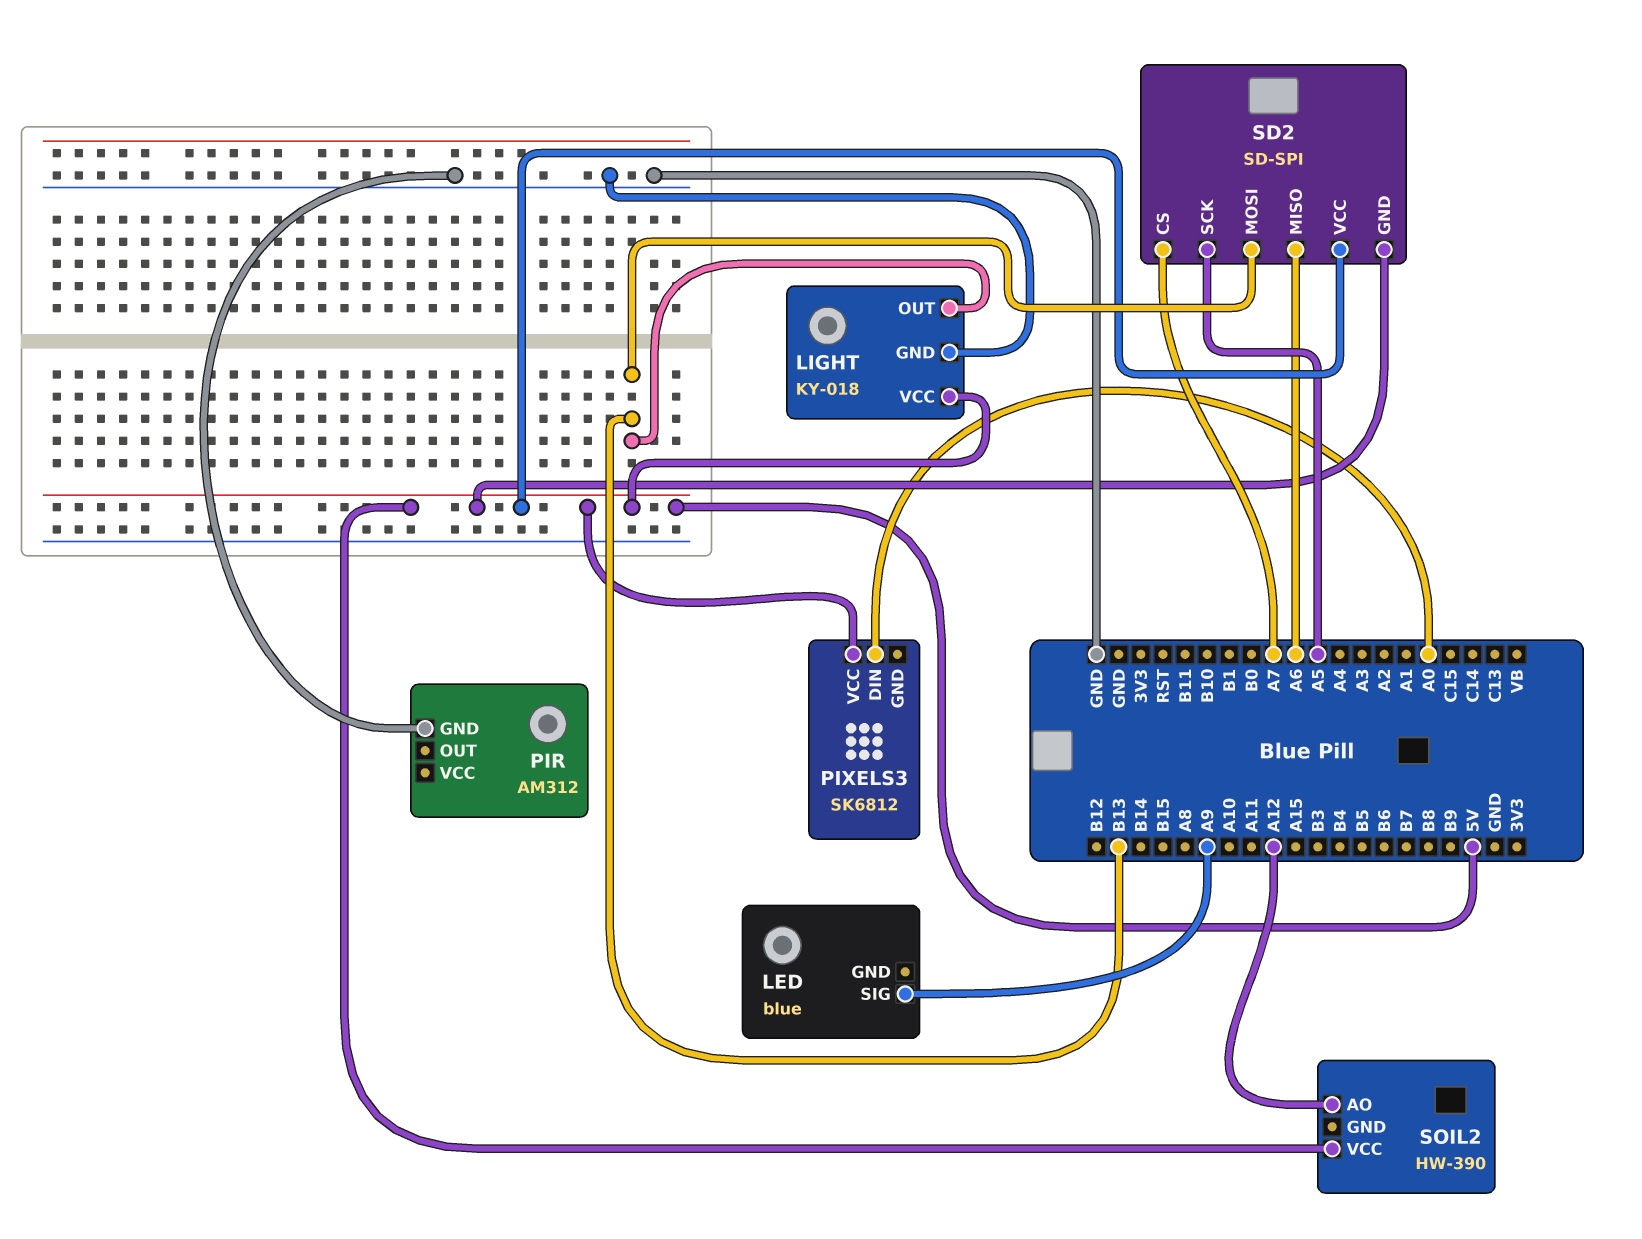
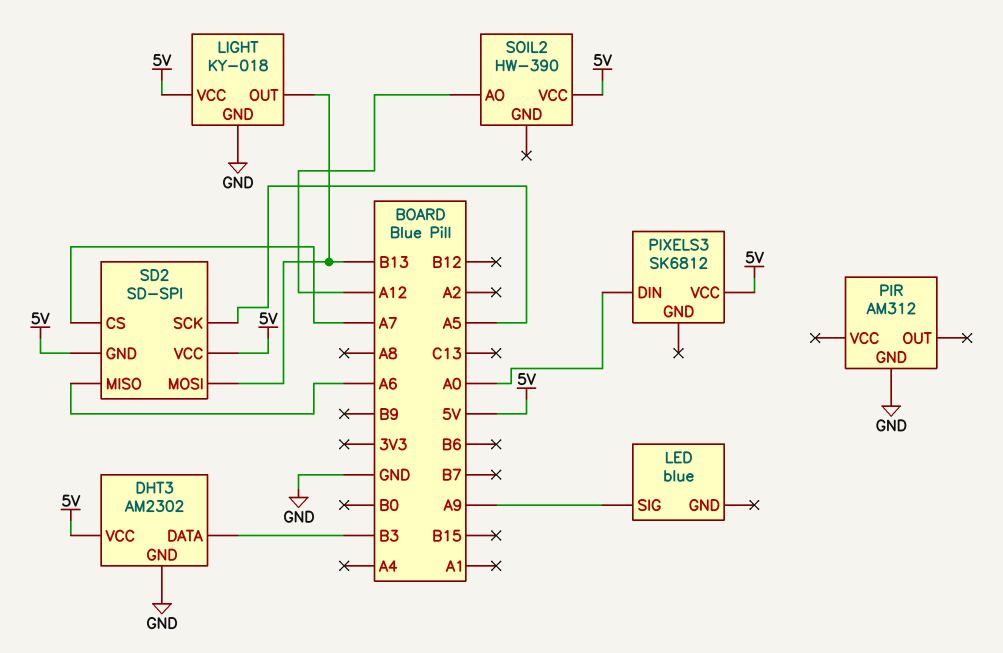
DHT3: none -> AM2302
DHT3 pin DATA: none -> B3
DHT3 pin GND: none -> GND
DHT3 pin VCC: none -> 5V

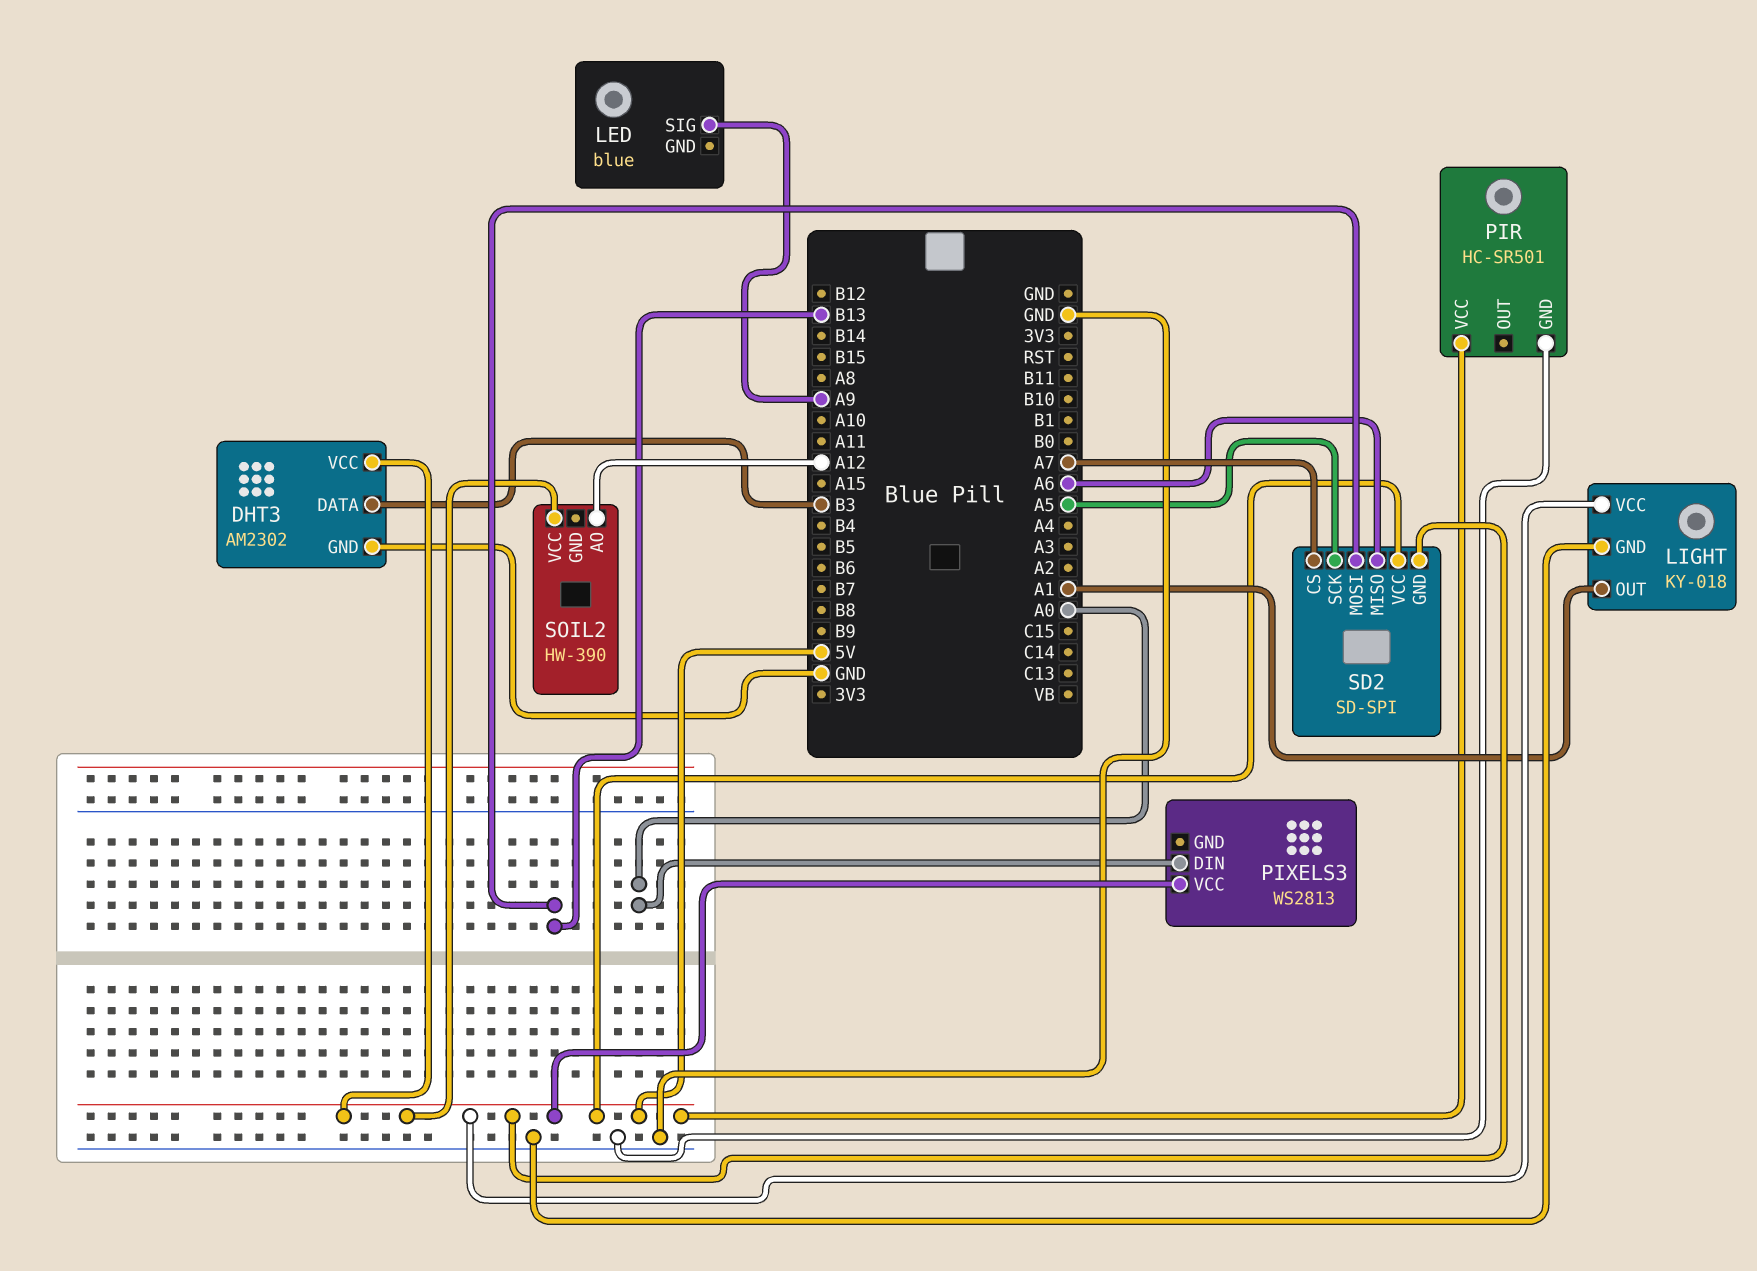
LIGHT pin OUT: B13 -> A1
PIR: AM312 -> HC-SR501
PIR pin VCC: none -> 5V
PIXELS3: SK6812 -> WS2813

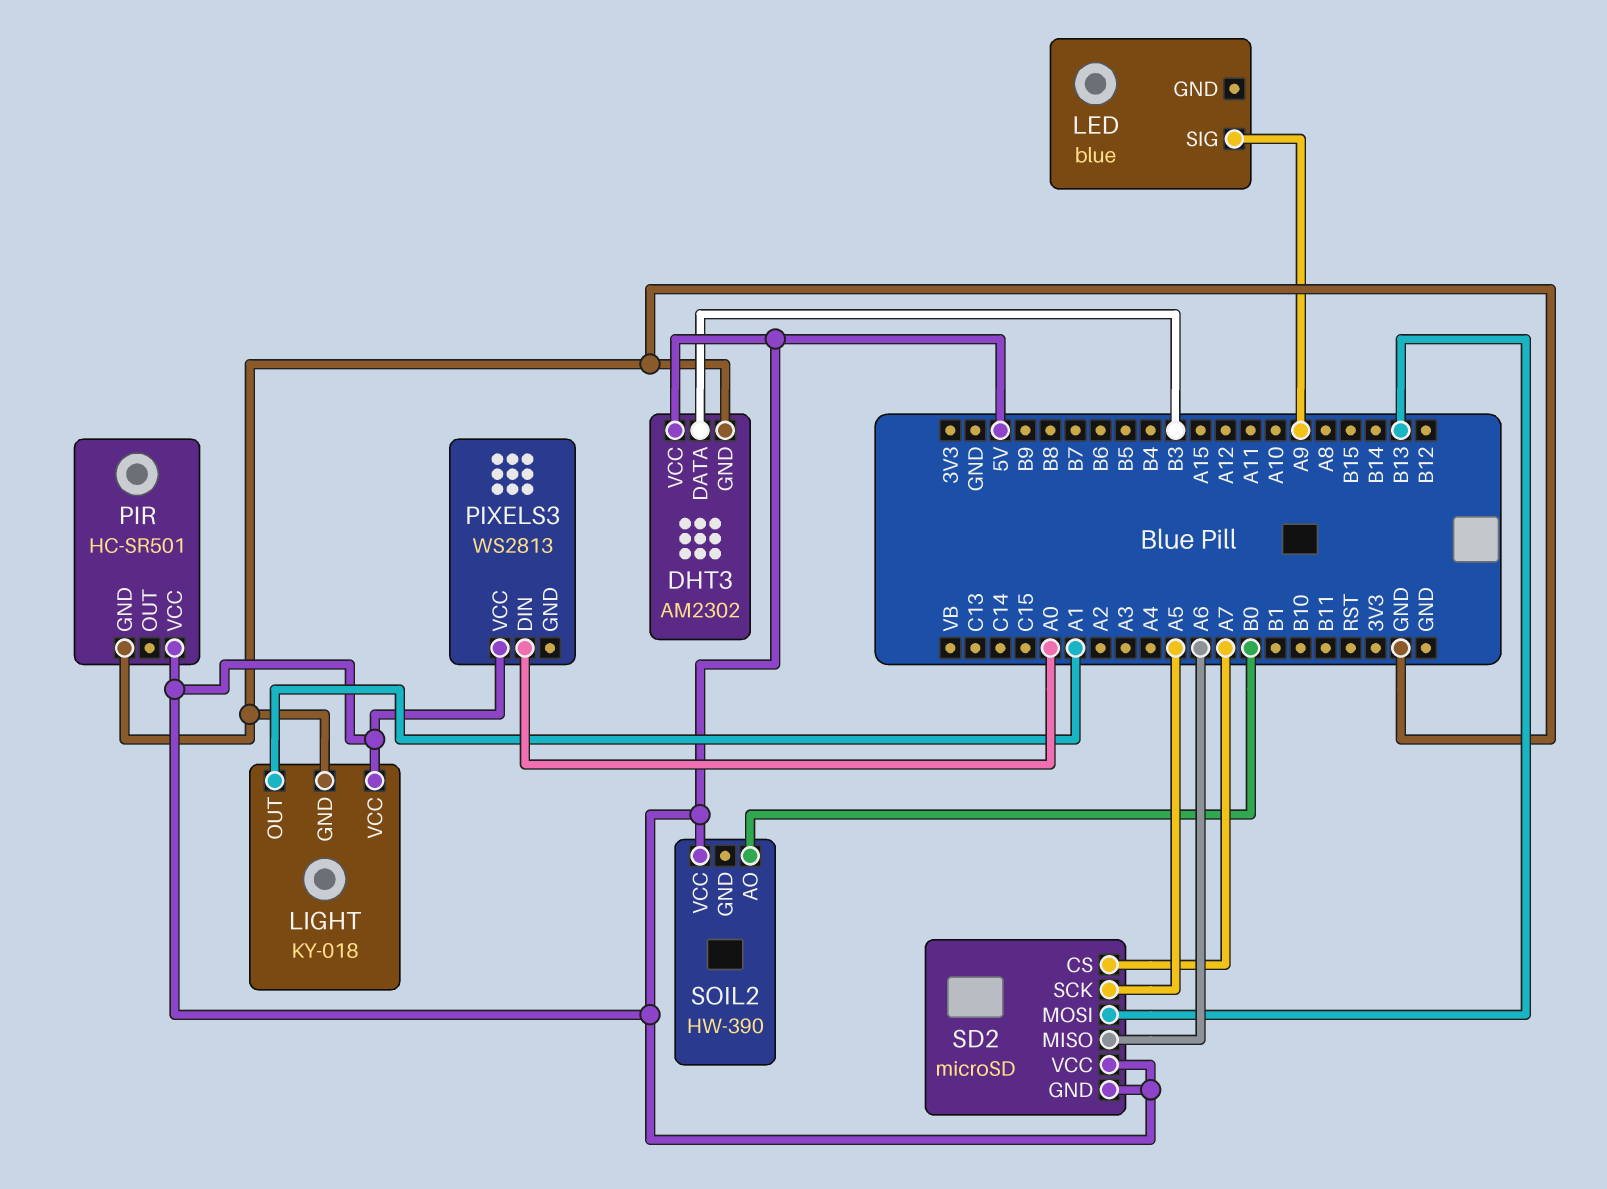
SD2: SD-SPI -> microSD
SOIL2 pin AO: A12 -> B0

